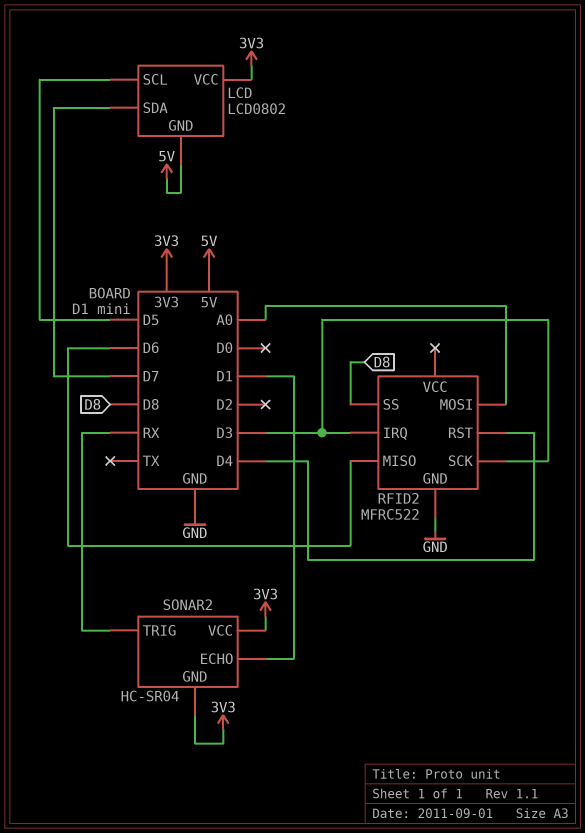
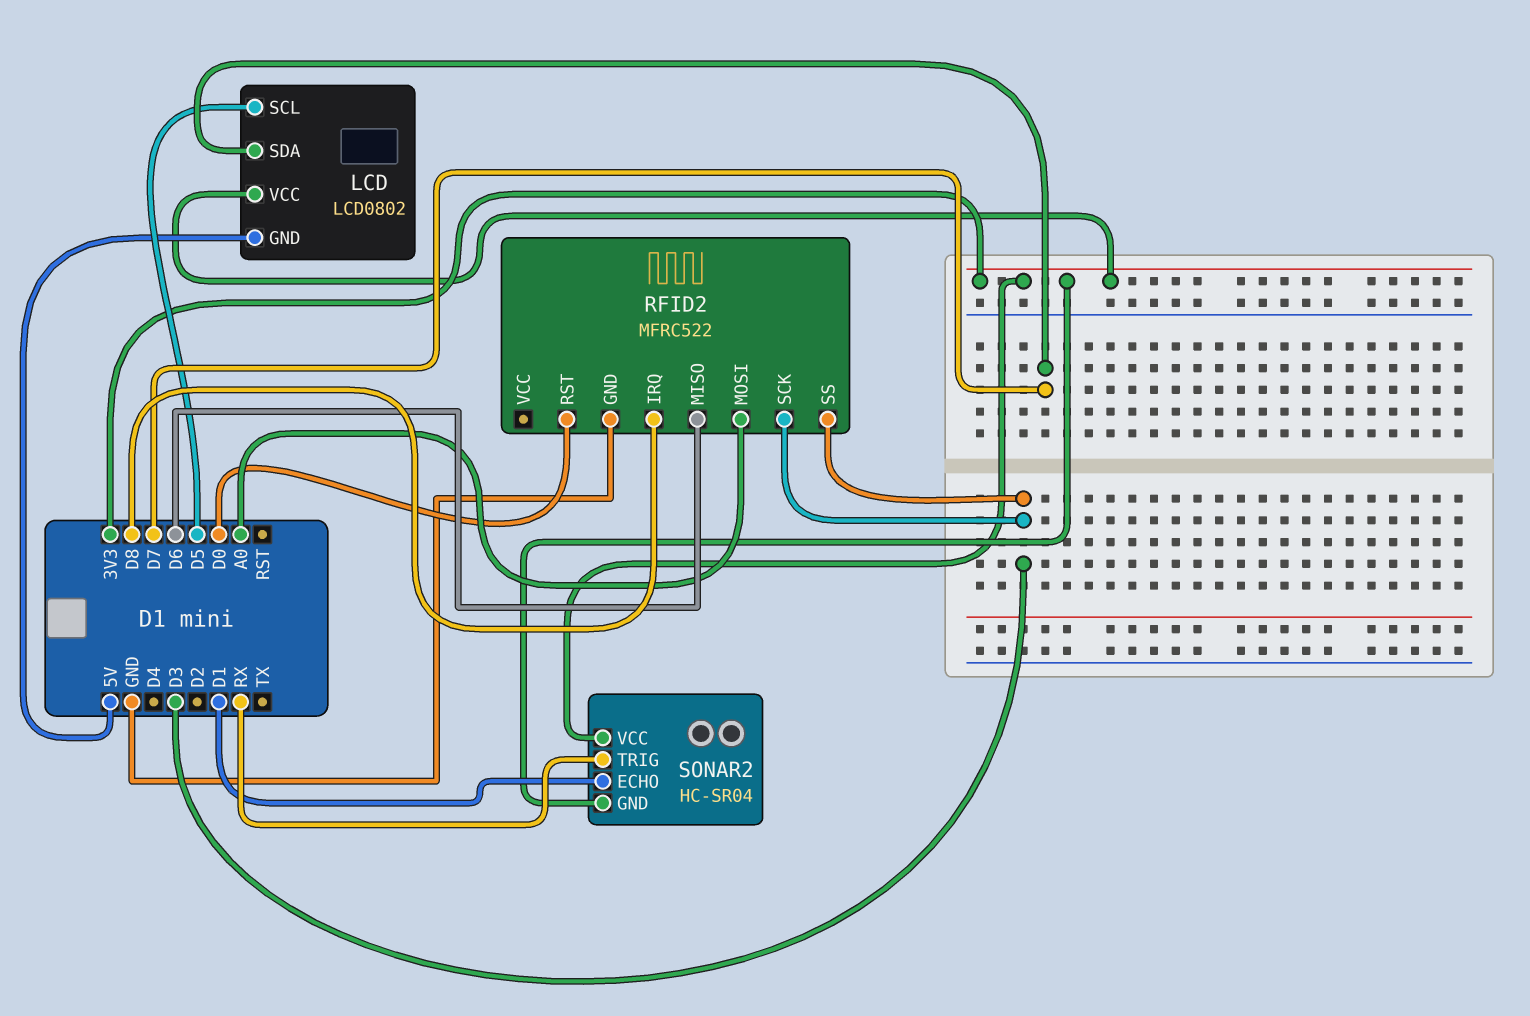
RFID2 pin IRQ: D3 -> D8
RFID2 pin RST: D4 -> D0
RFID2 pin SS: D8 -> D3

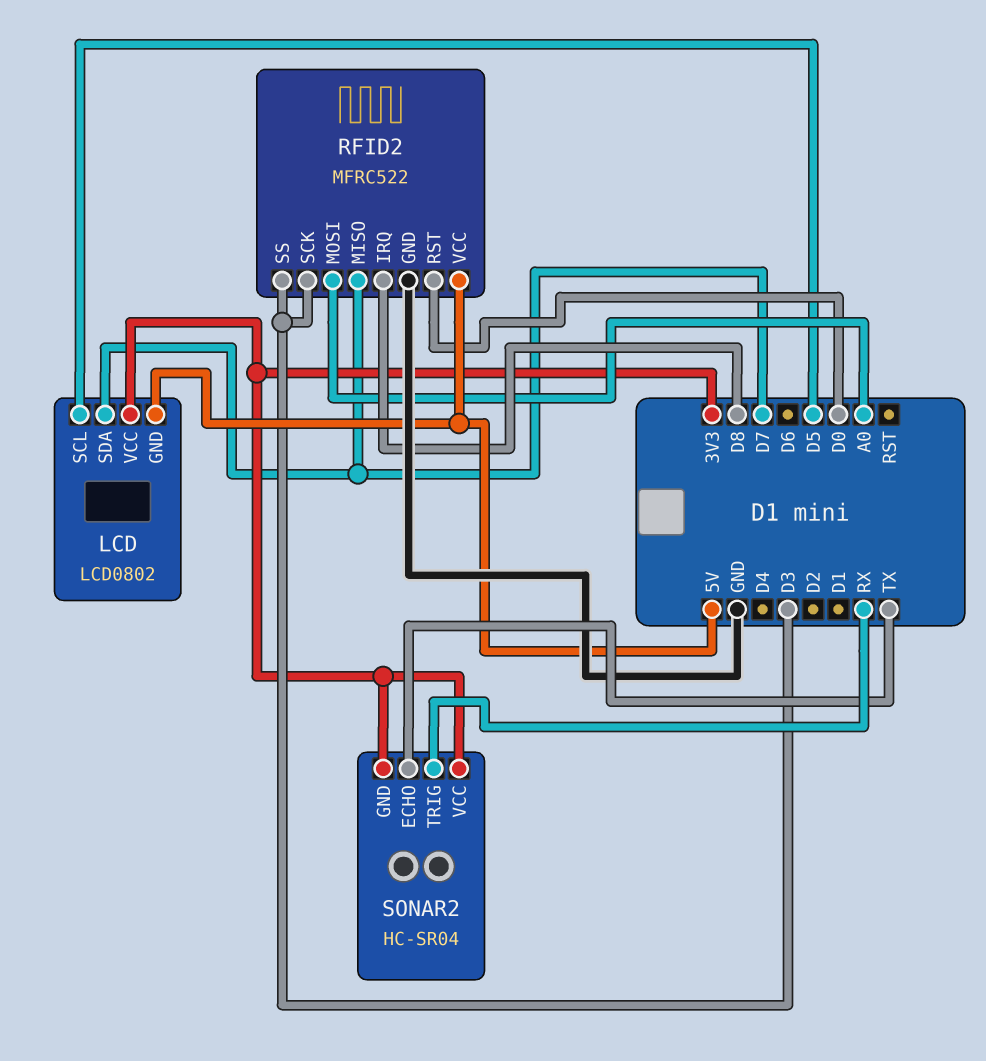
RFID2 pin MISO: D6 -> D7
RFID2 pin VCC: none -> 5V
SONAR2 pin ECHO: D1 -> TX

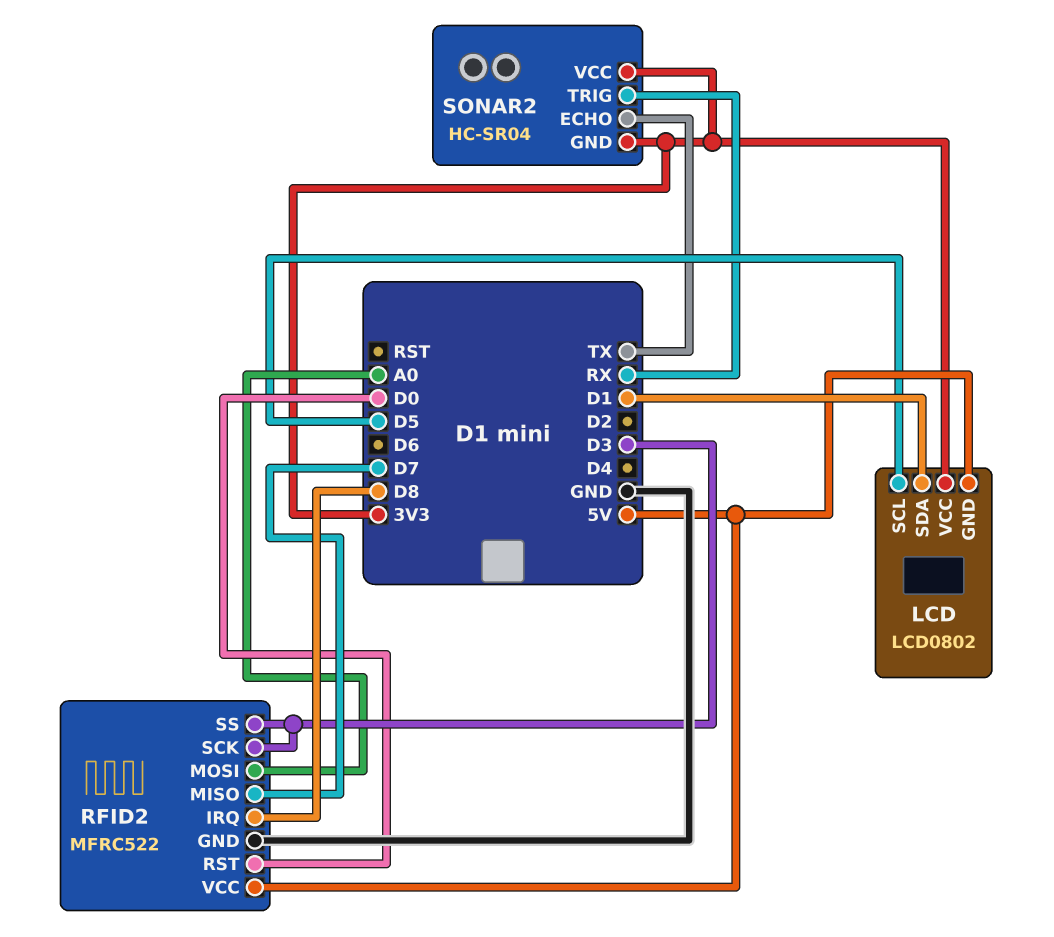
LCD pin SDA: D7 -> D1

